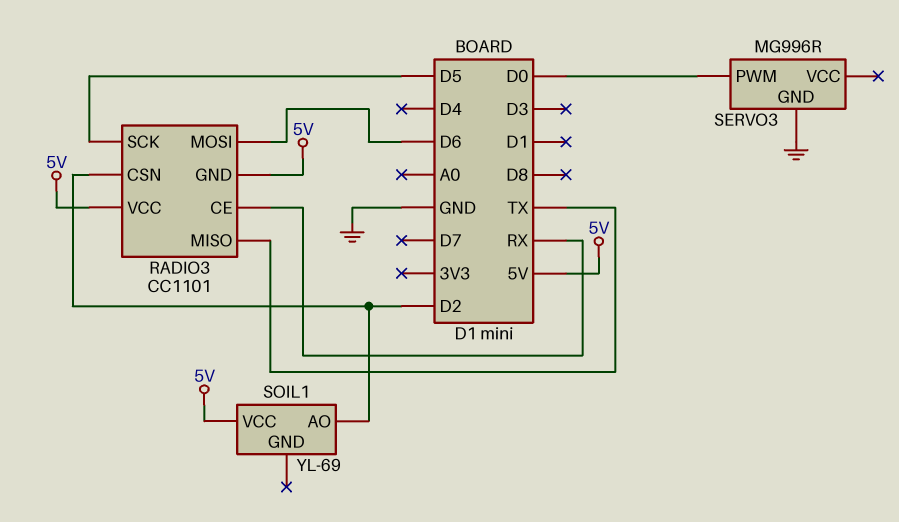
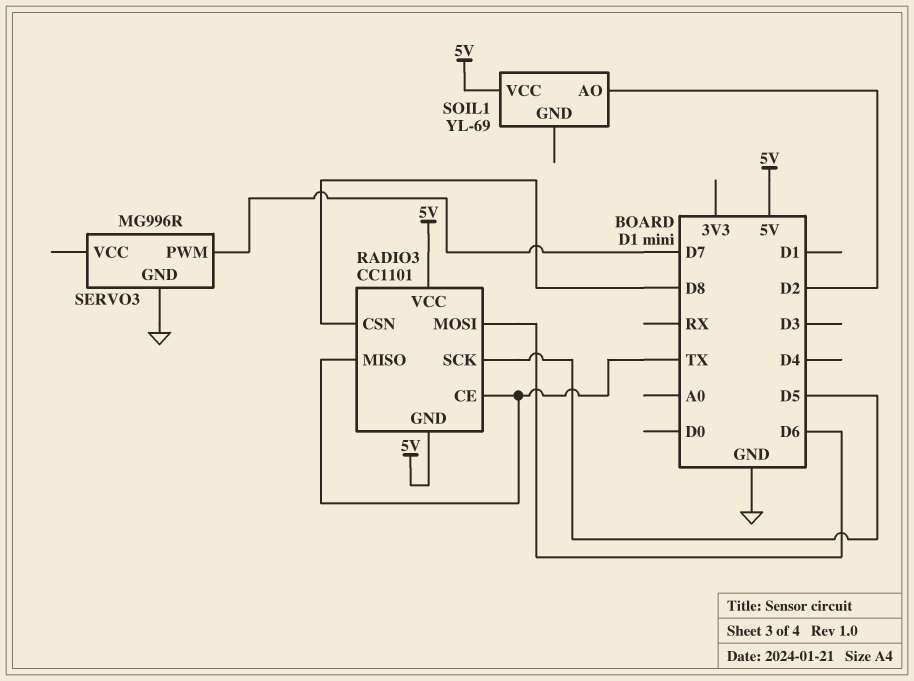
RADIO3 pin CE: RX -> TX
RADIO3 pin CSN: D2 -> D8
SERVO3 pin PWM: D0 -> D7

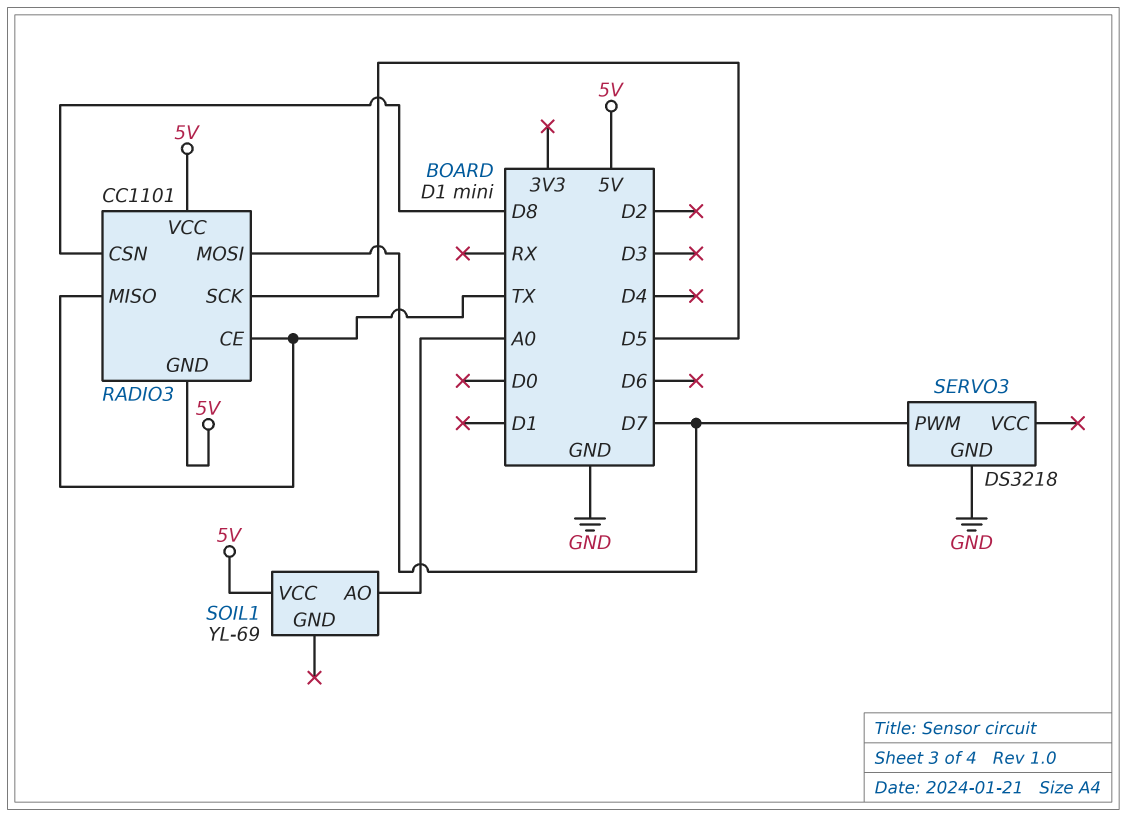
RADIO3 pin MOSI: D6 -> D7
SERVO3: MG996R -> DS3218
SOIL1 pin AO: D2 -> A0

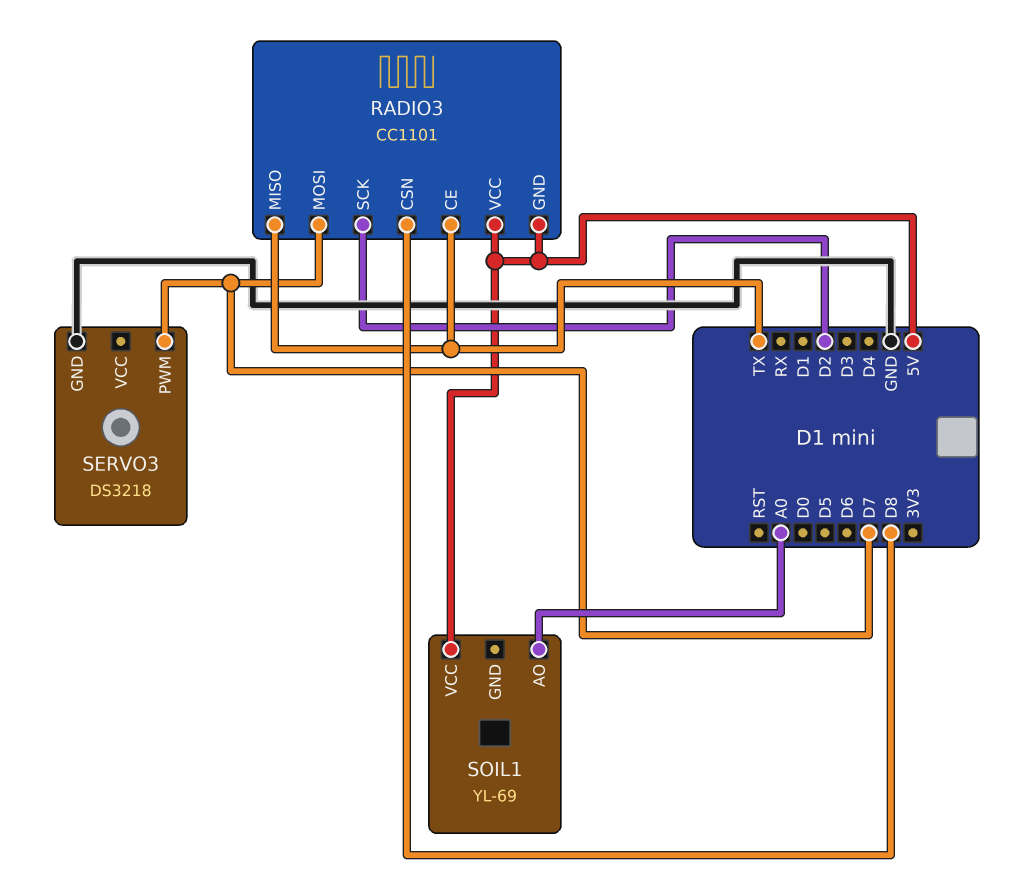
RADIO3 pin SCK: D5 -> D2

